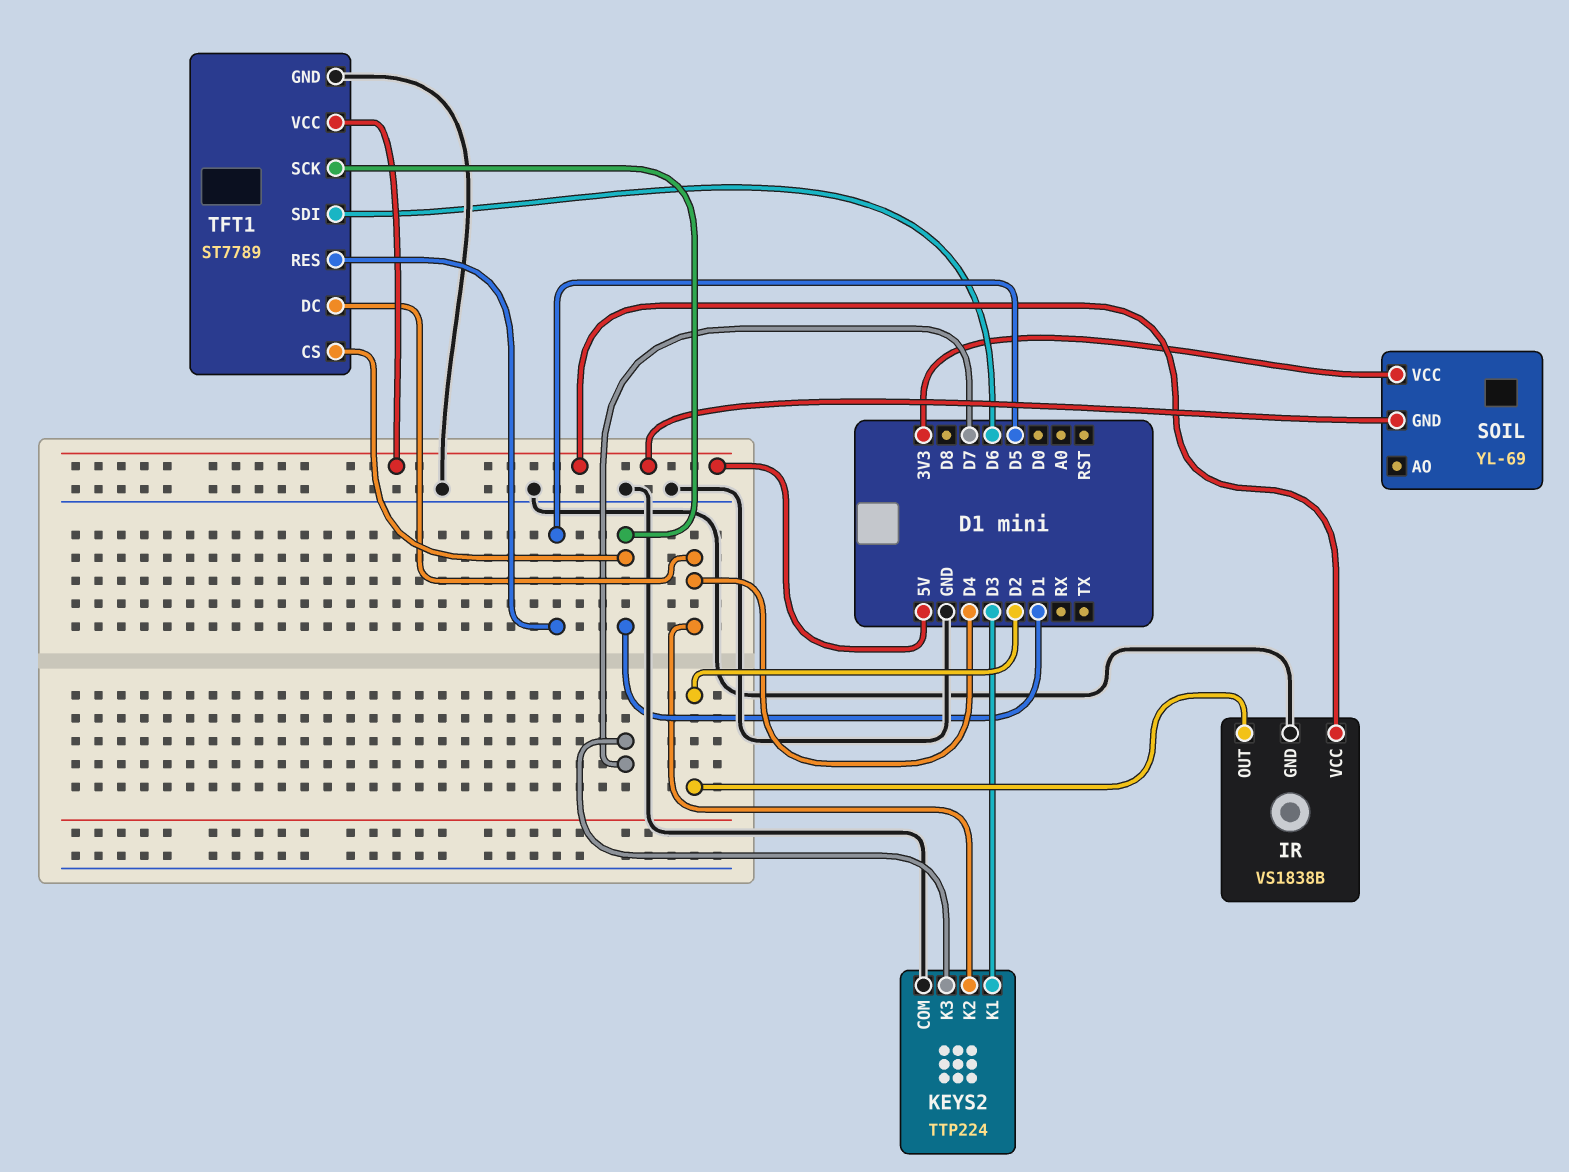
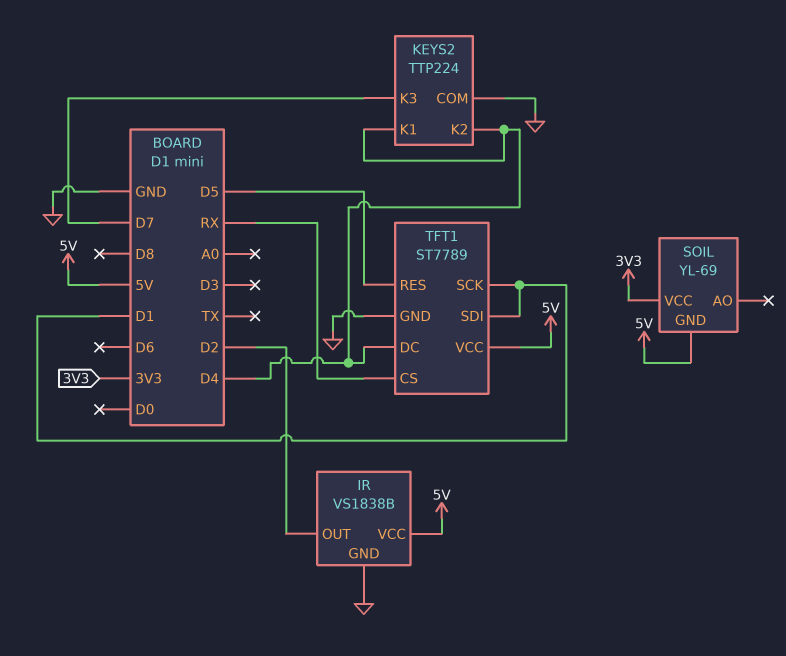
KEYS2 pin K1: D3 -> D4
TFT1 pin CS: D1 -> RX
TFT1 pin SDI: D6 -> D1

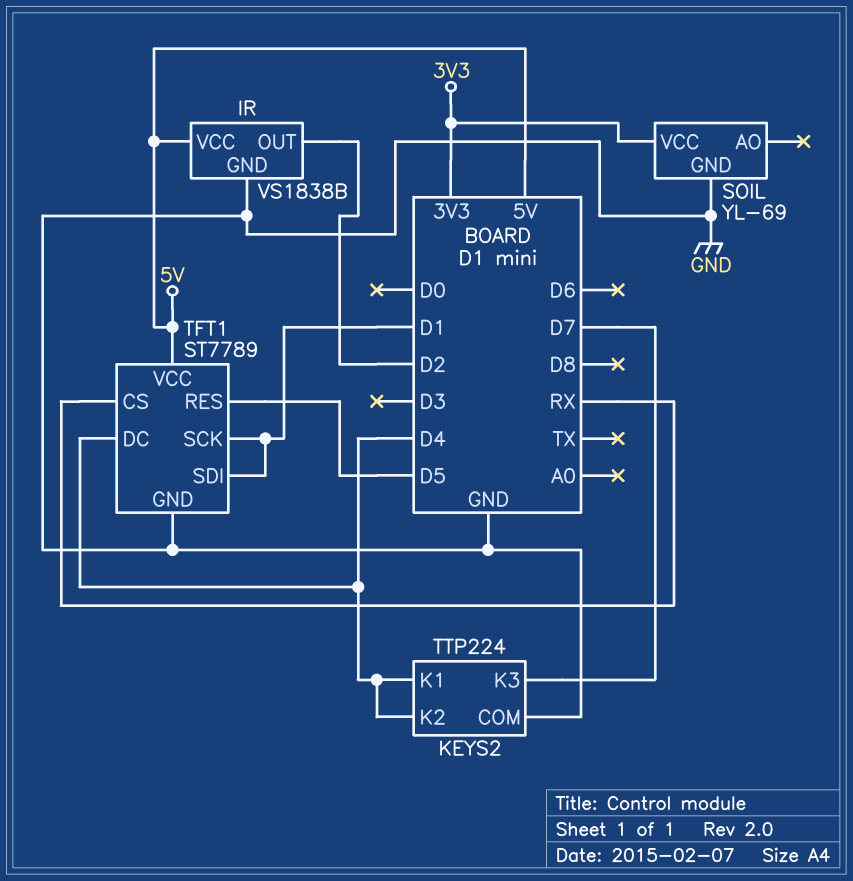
SOIL pin GND: 5V -> GND

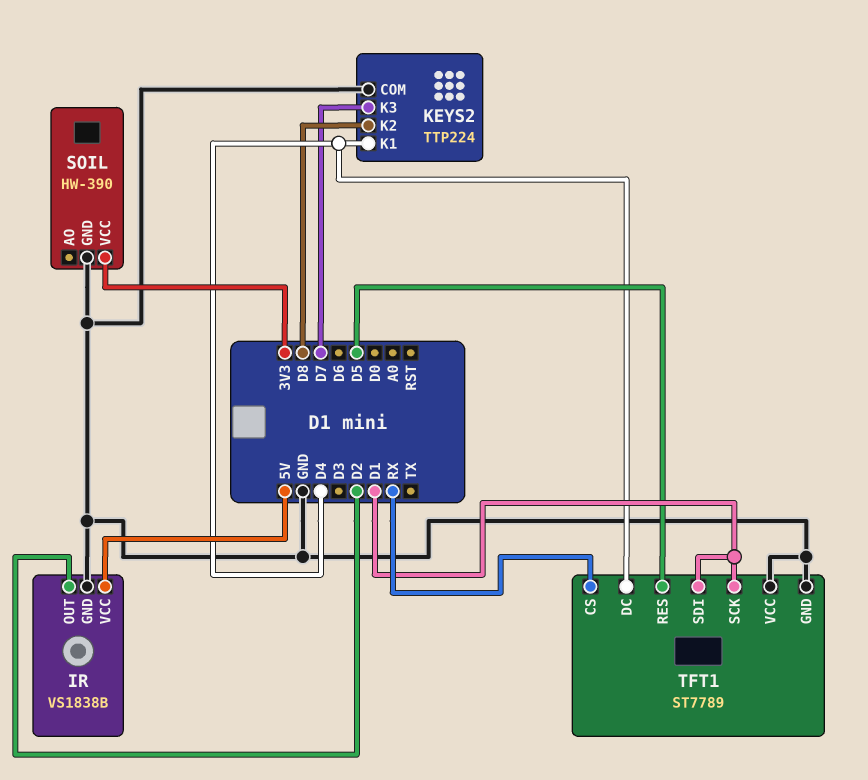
KEYS2 pin K2: D4 -> D8
SOIL: YL-69 -> HW-390
TFT1 pin VCC: 5V -> GND

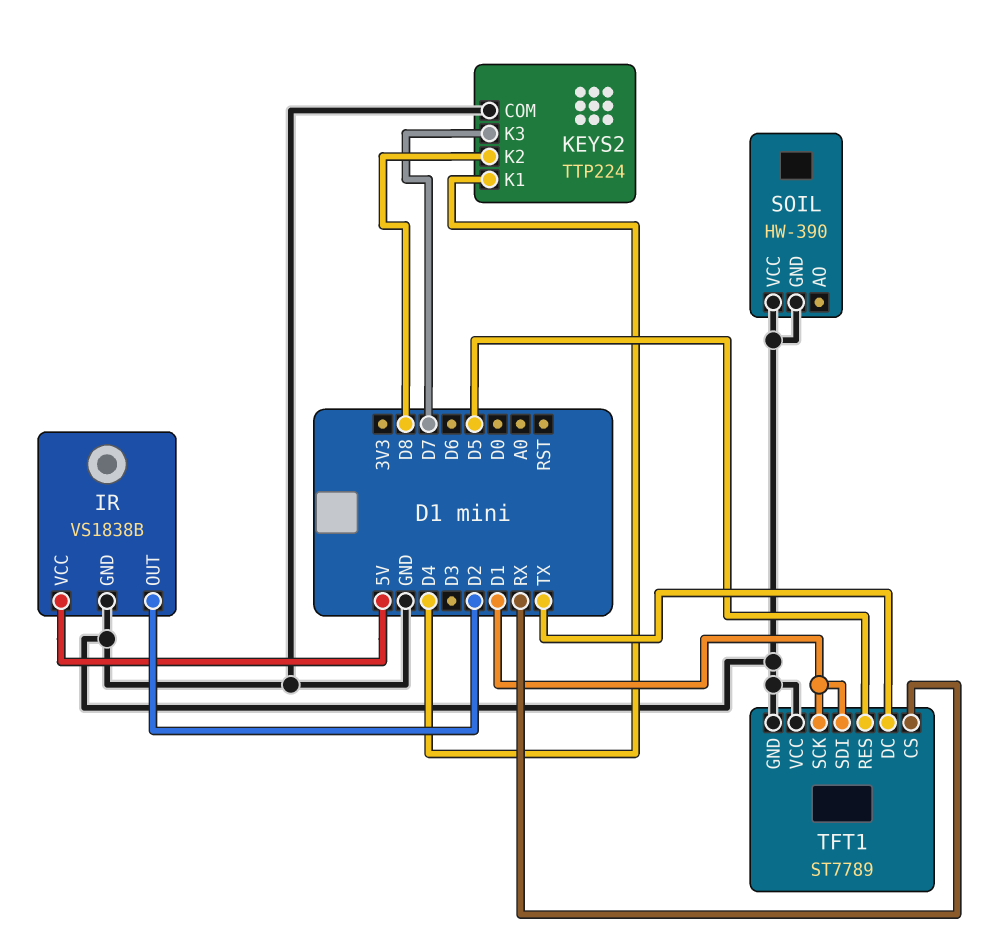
SOIL pin VCC: 3V3 -> GND
TFT1 pin DC: D4 -> TX

